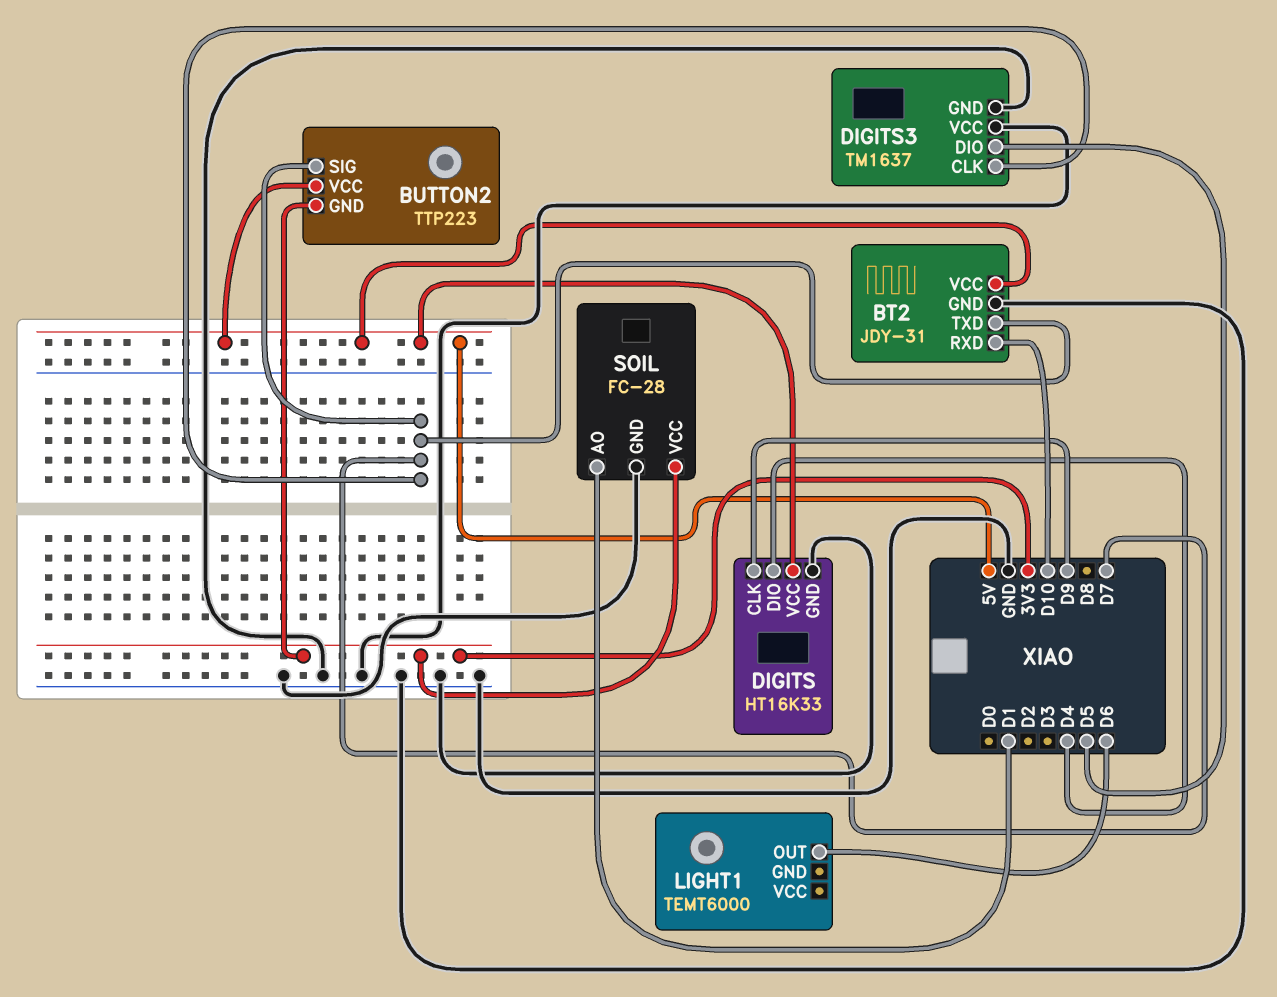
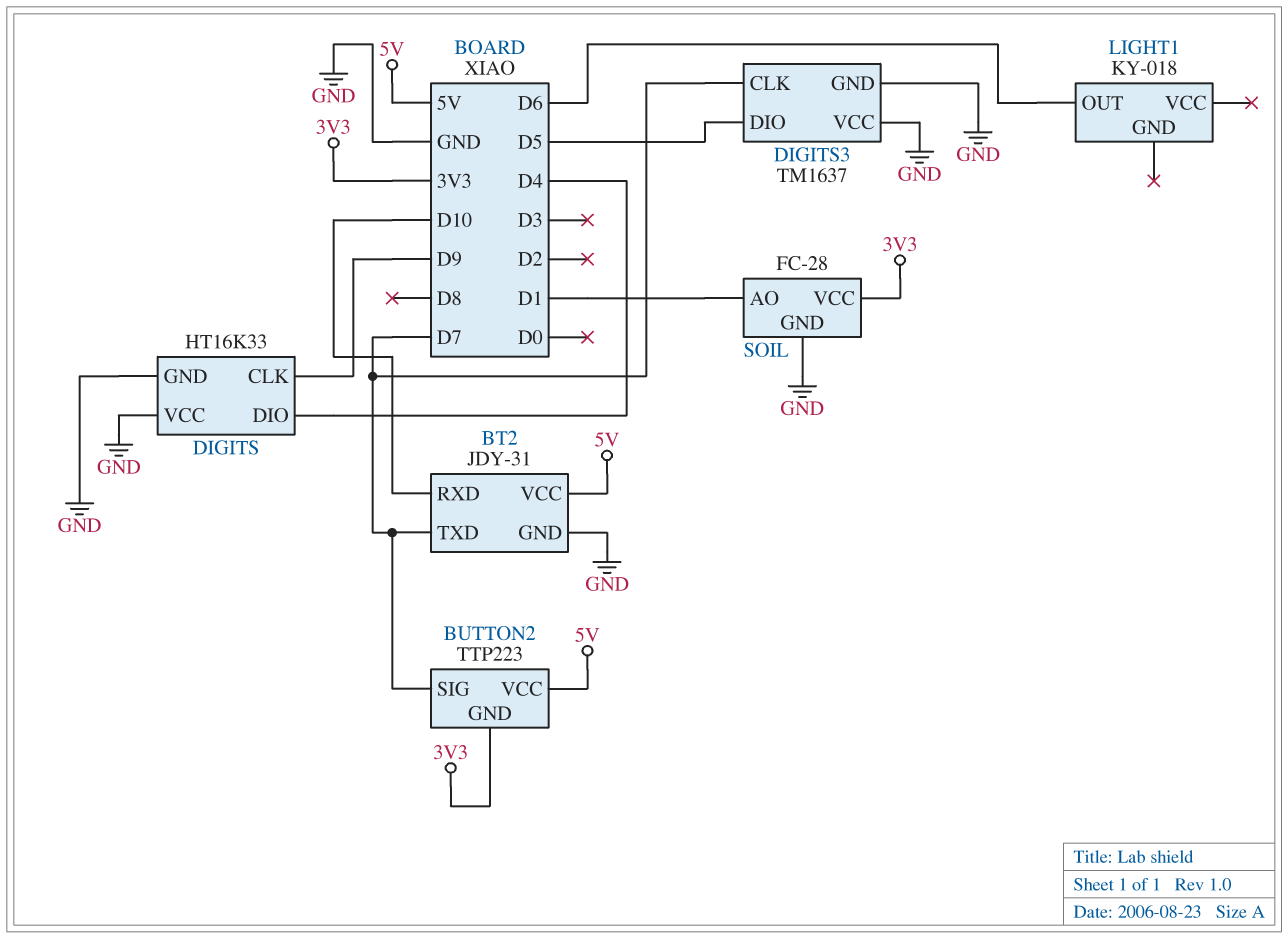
DIGITS pin VCC: 5V -> GND
LIGHT1: TEMT6000 -> KY-018

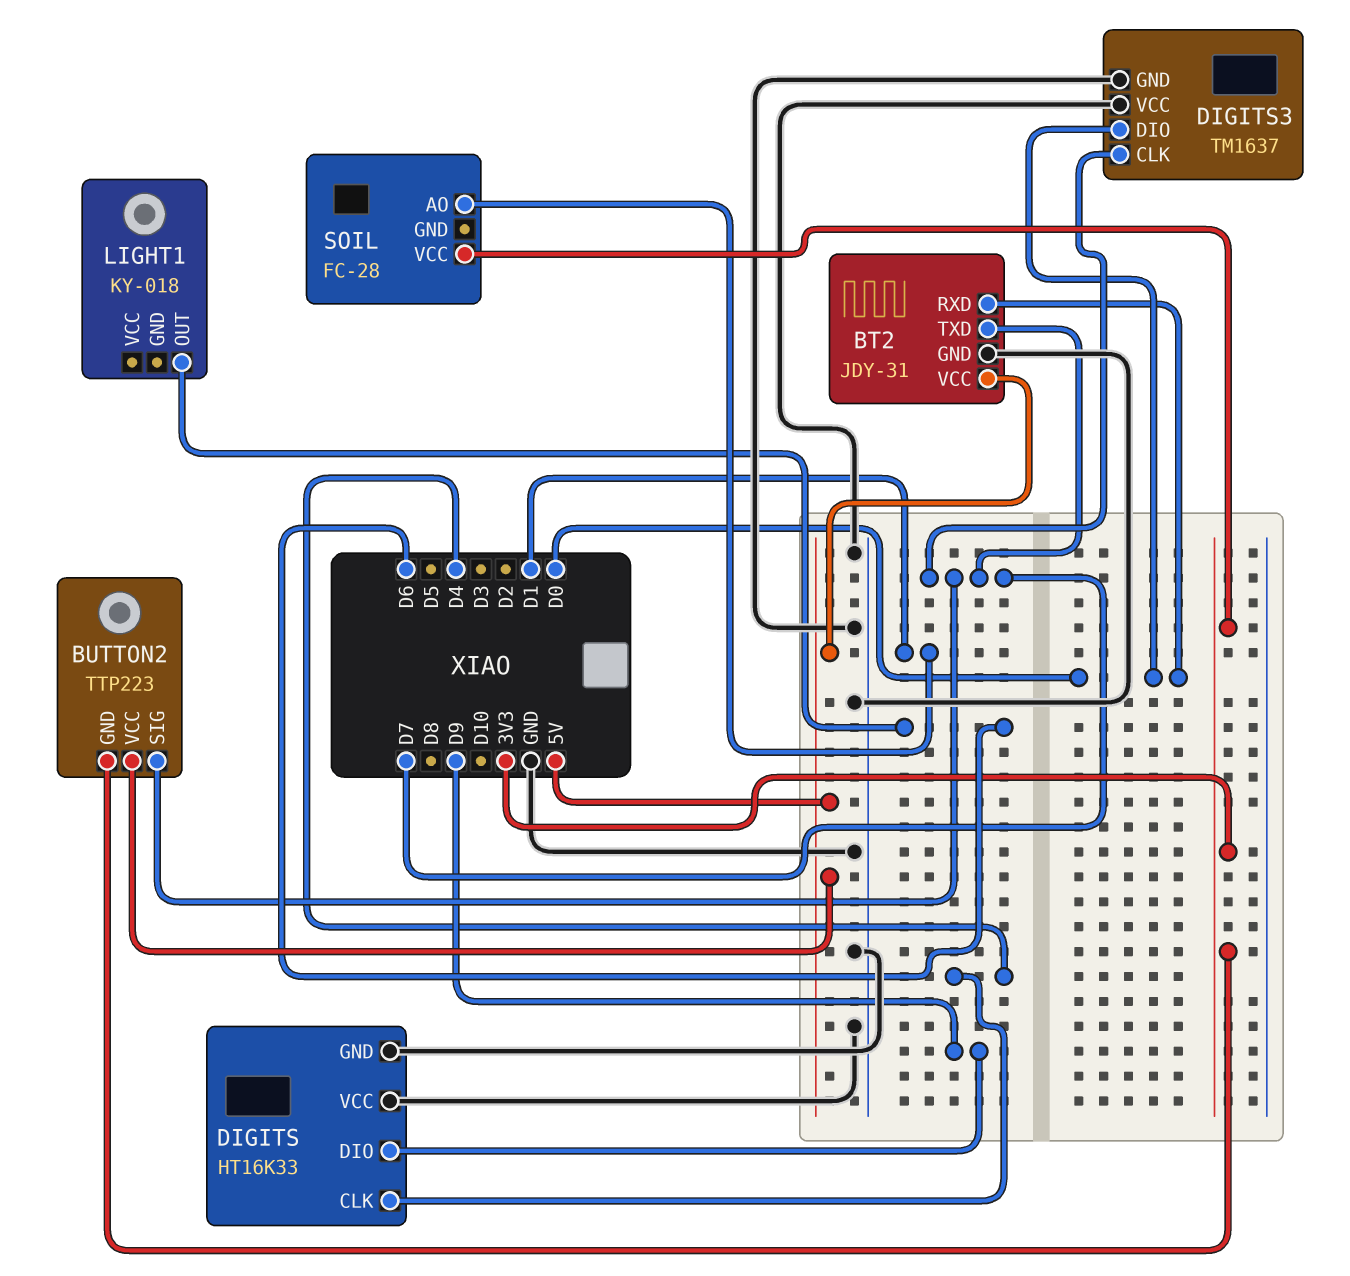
BT2 pin RXD: D10 -> D0
DIGITS pin CLK: D9 -> D4
DIGITS pin DIO: D4 -> D9
DIGITS3 pin DIO: D5 -> D0
SOIL pin GND: GND -> none

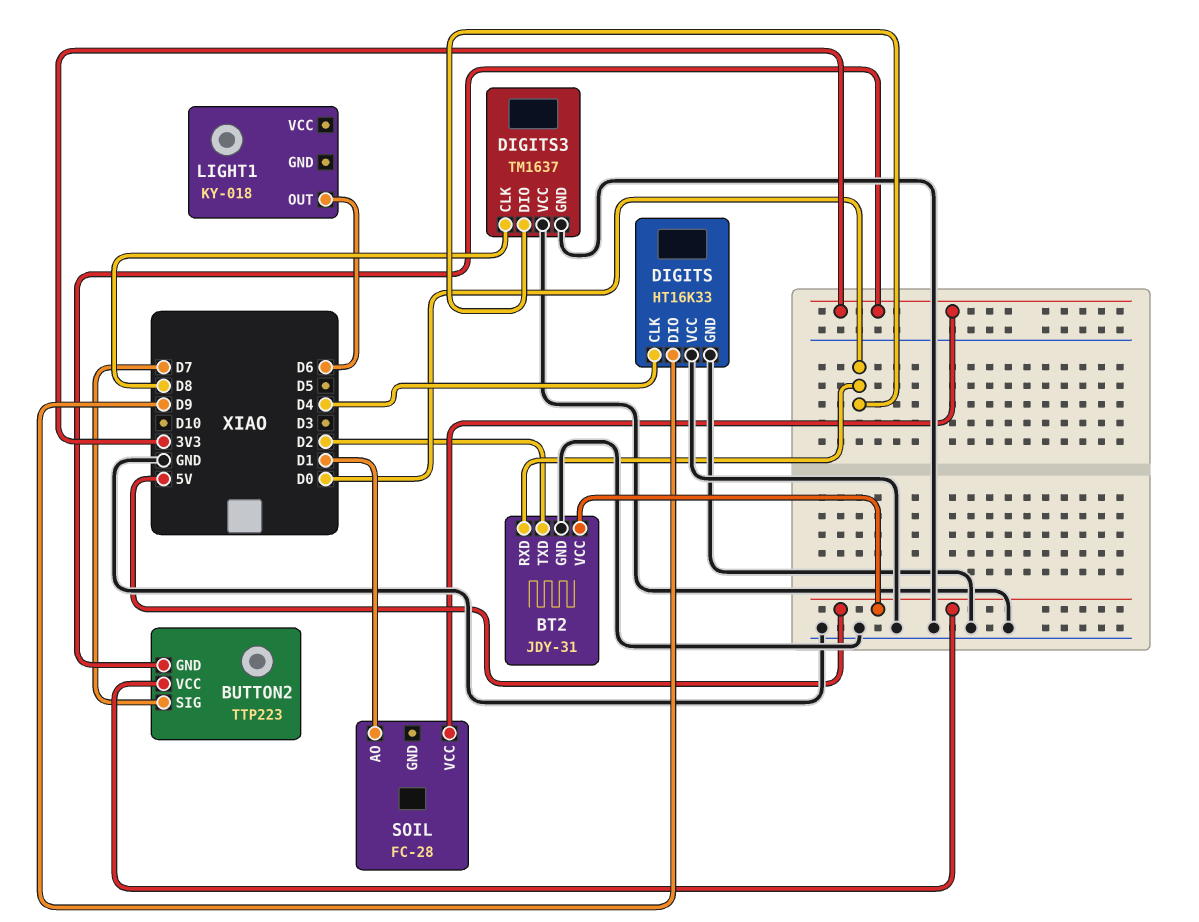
BT2 pin TXD: D7 -> D2
DIGITS3 pin CLK: D7 -> D8

